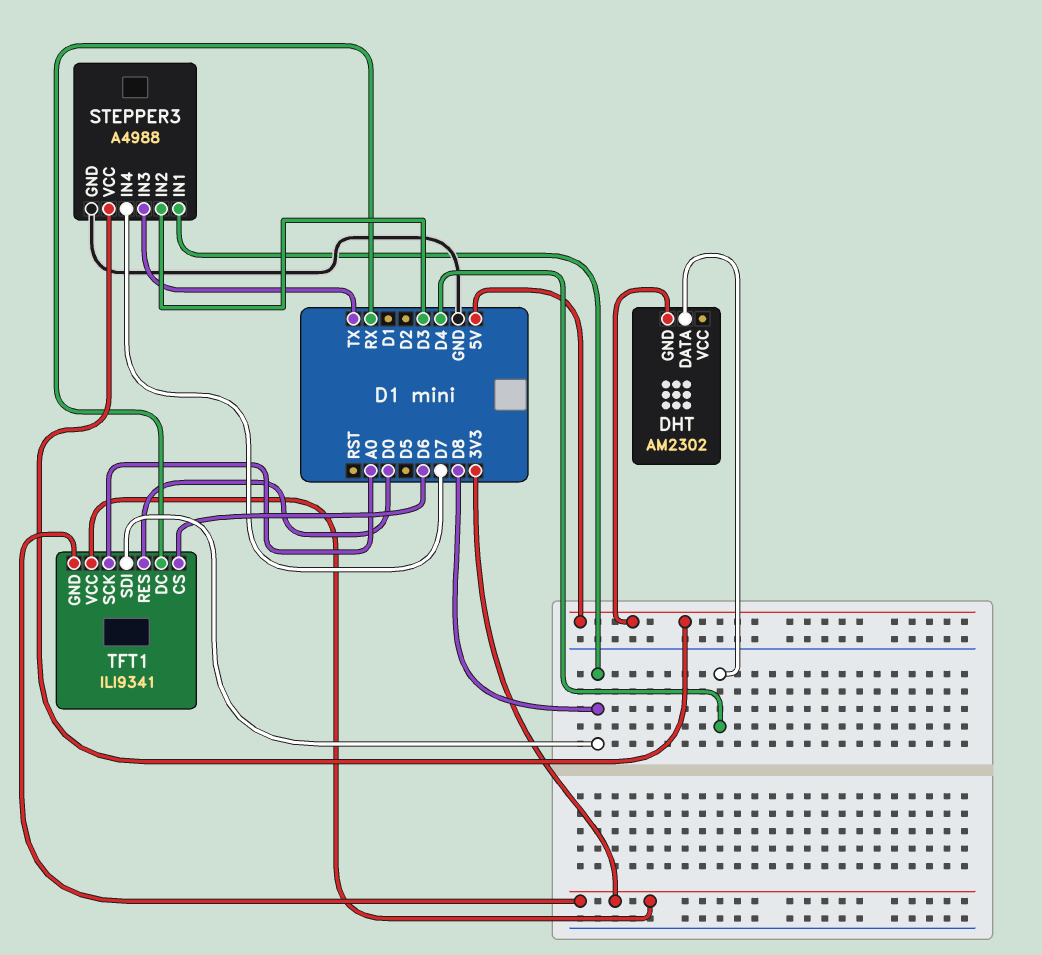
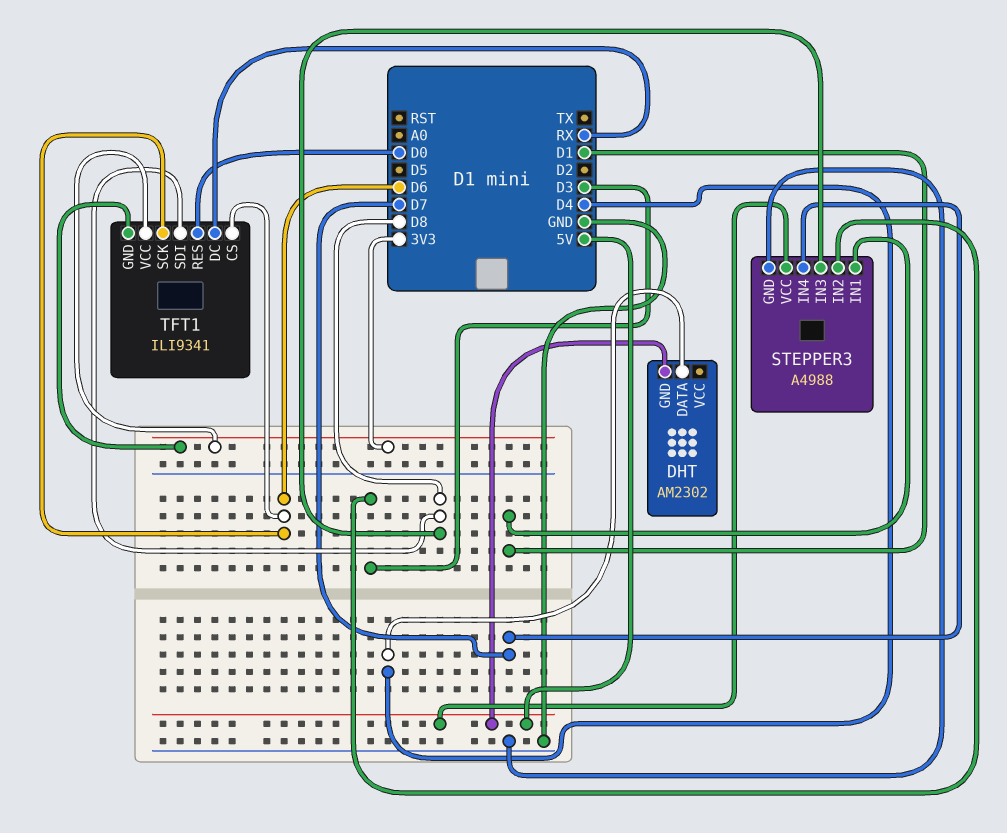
STEPPER3 pin IN1: D8 -> D1
STEPPER3 pin IN3: TX -> D8
TFT1 pin SCK: A0 -> D6

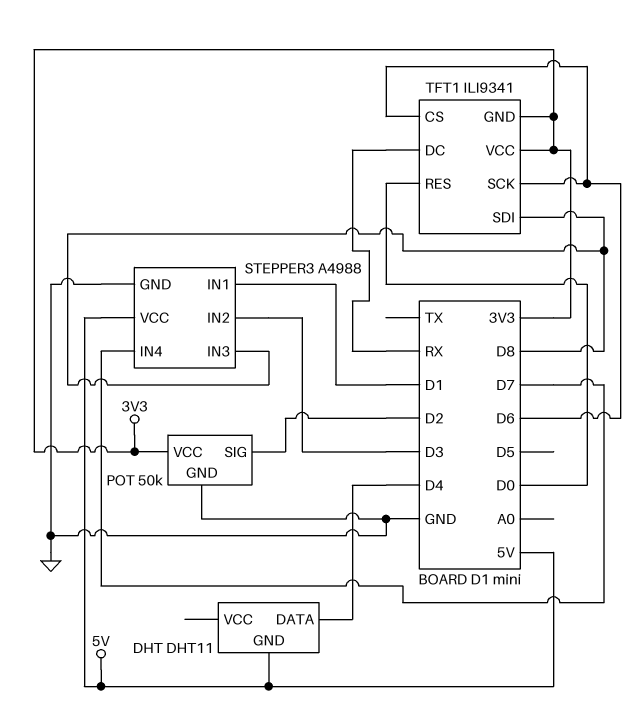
DHT: AM2302 -> DHT11
POT: none -> 50k
POT pin GND: none -> GND
POT pin SIG: none -> D2
POT pin VCC: none -> 3V3

